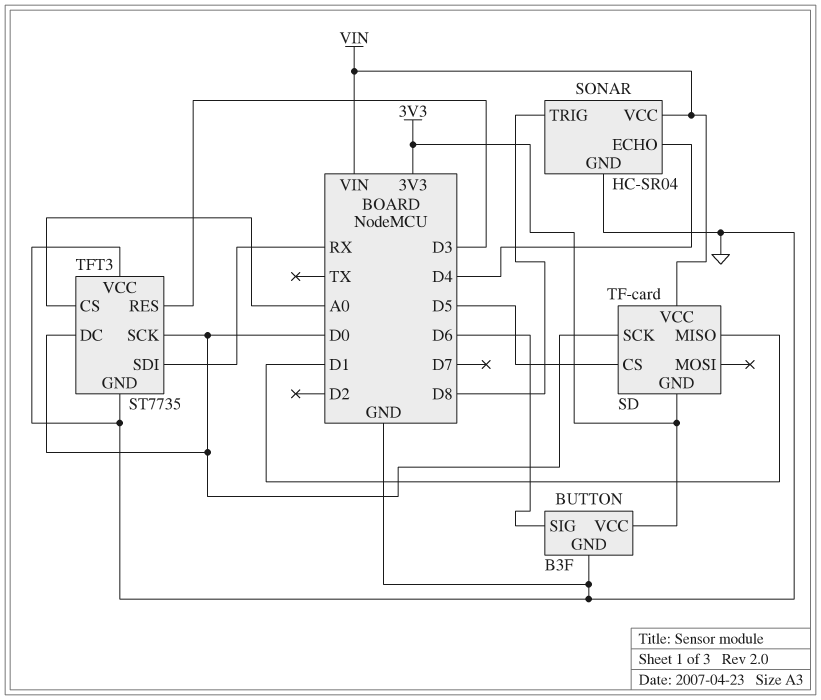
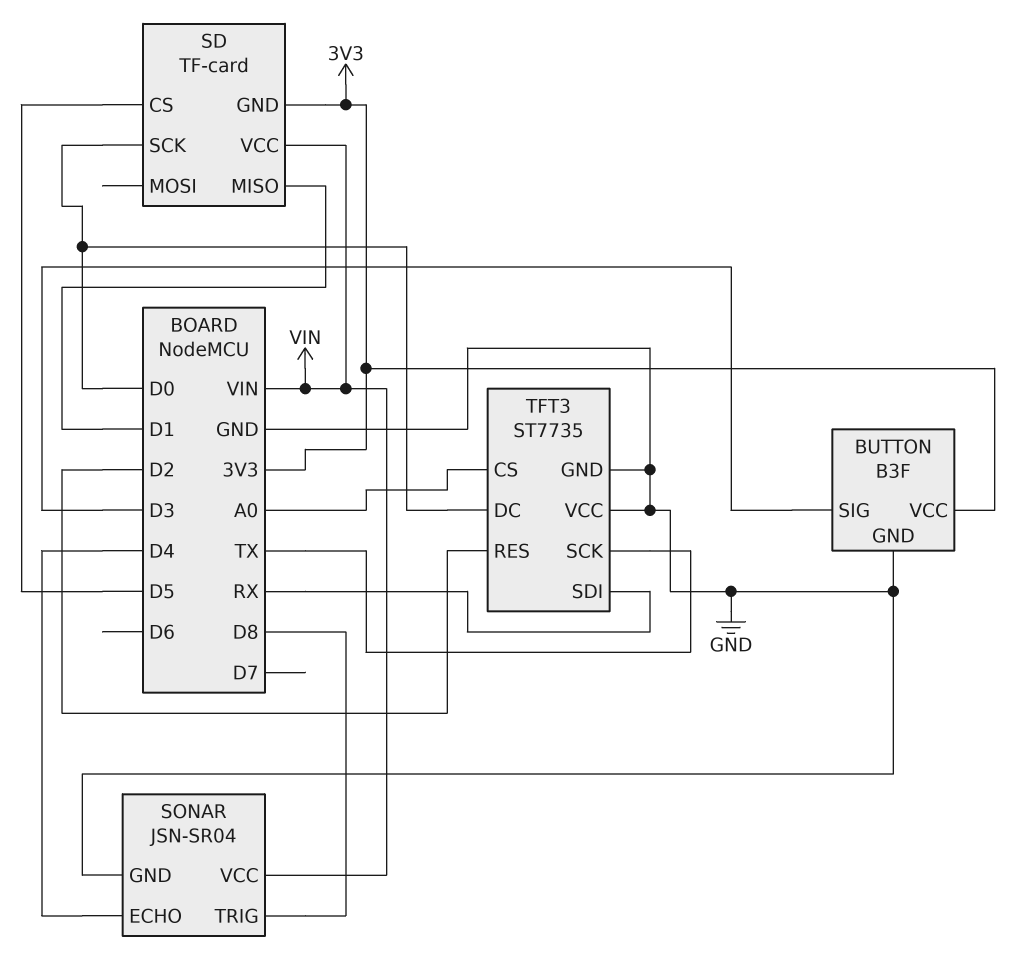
BUTTON pin SIG: D6 -> D3
SONAR: HC-SR04 -> JSN-SR04
TFT3 pin RES: D3 -> D2
TFT3 pin SCK: D0 -> TX

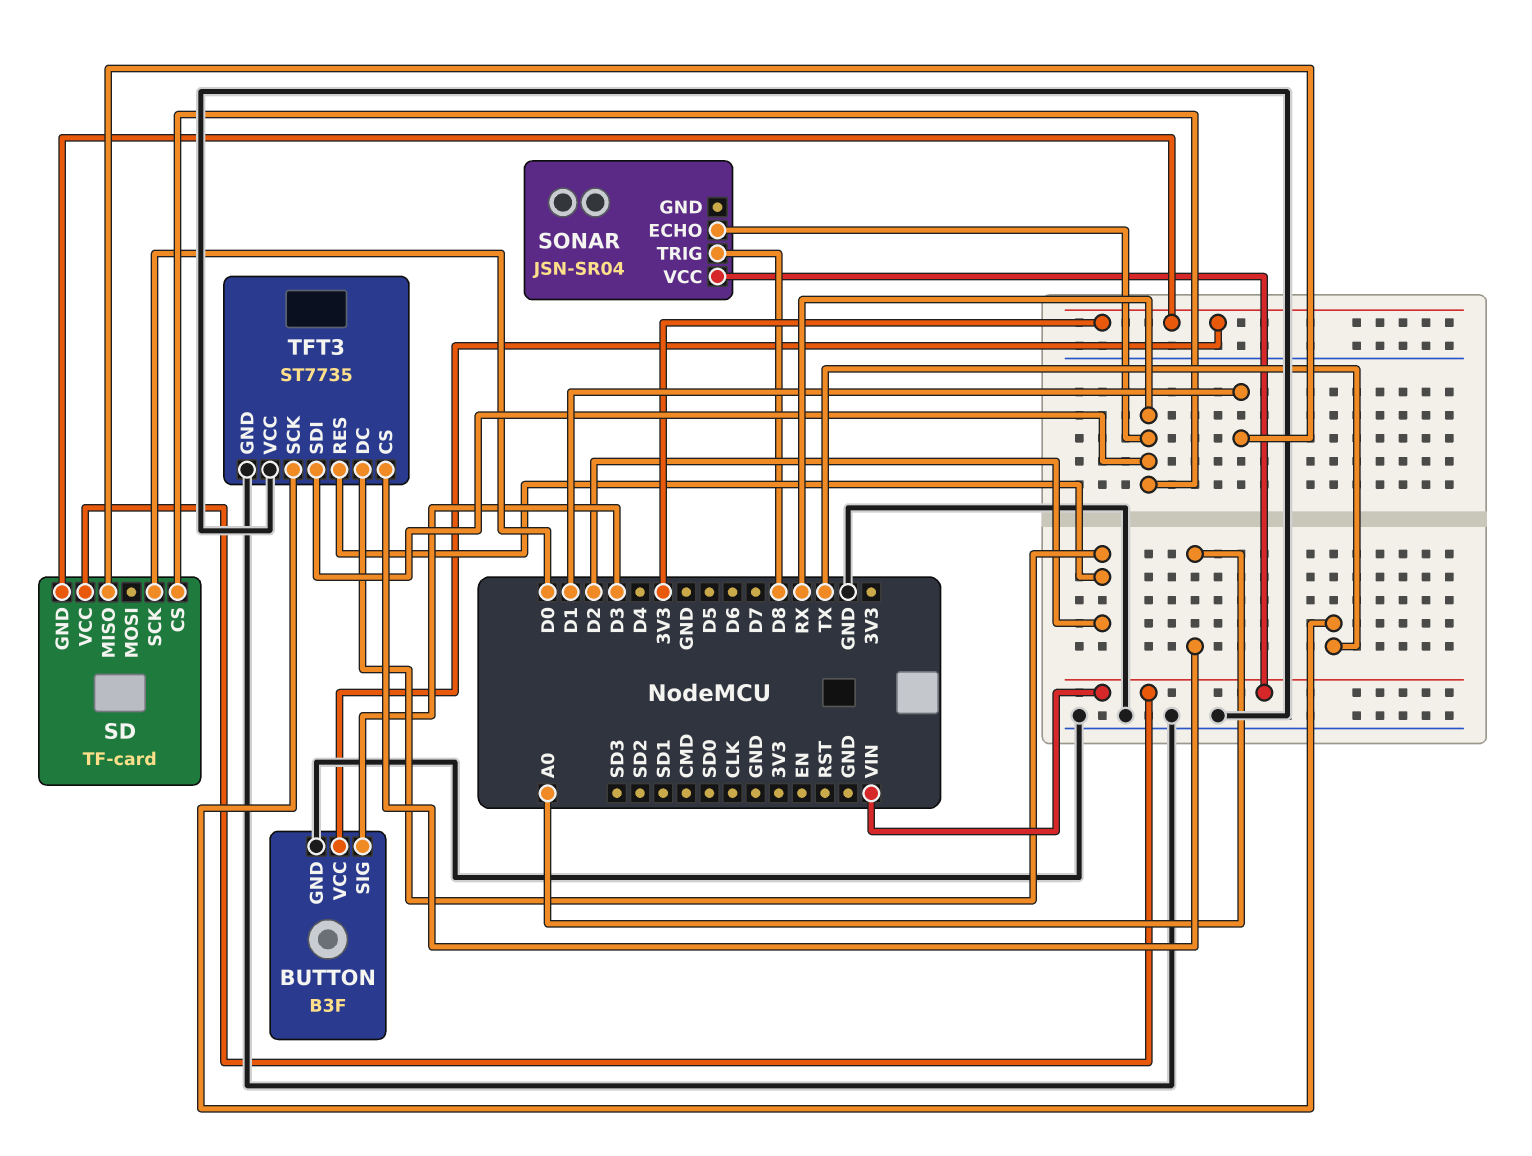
SD pin CS: D5 -> RX
SONAR pin ECHO: D4 -> RX
SONAR pin GND: GND -> none
TFT3 pin DC: D0 -> D2

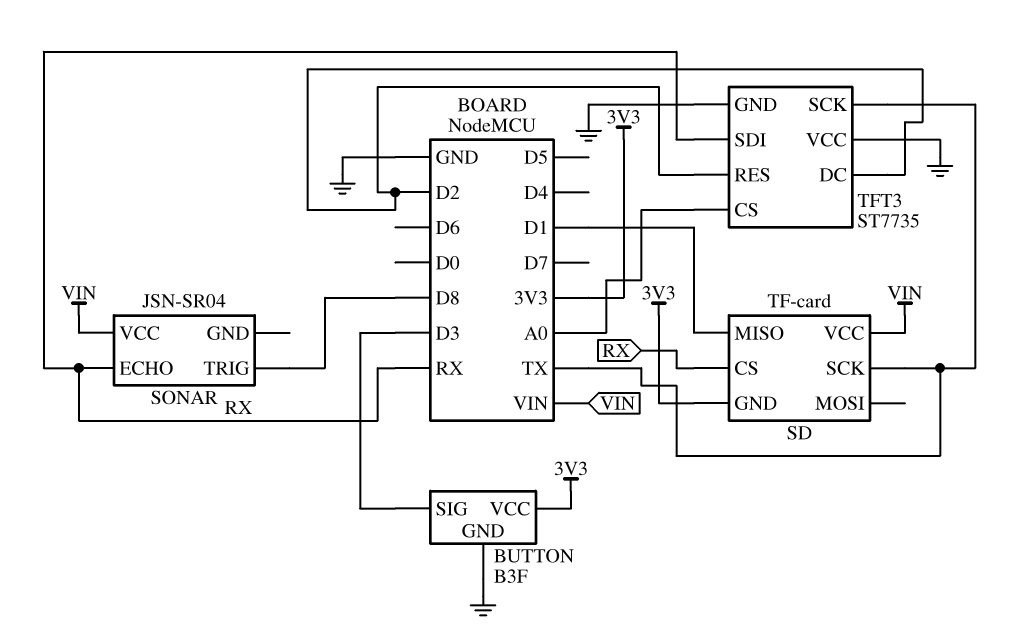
SD pin SCK: D0 -> TX

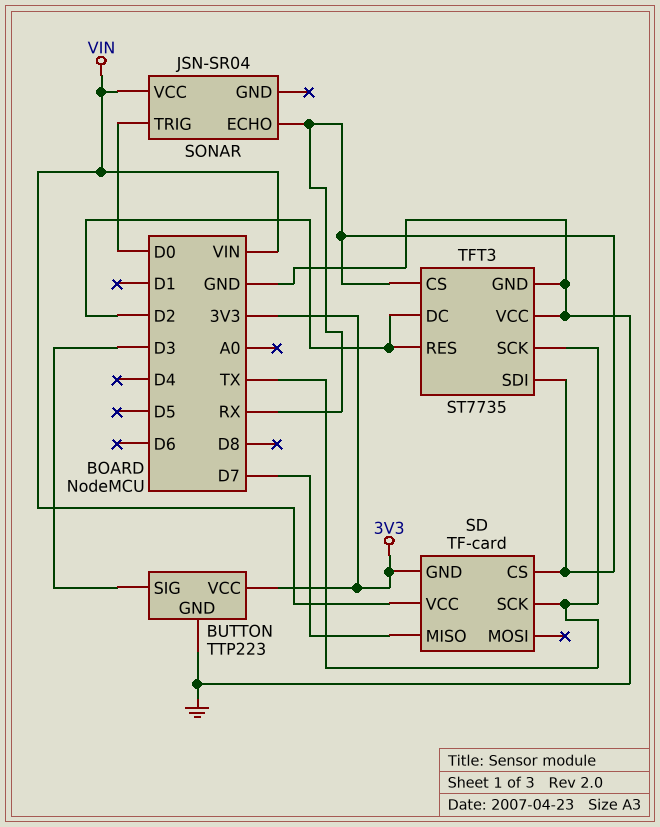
BUTTON: B3F -> TTP223
SD pin MISO: D1 -> D7
SONAR pin TRIG: D8 -> D0
TFT3 pin CS: A0 -> RX

